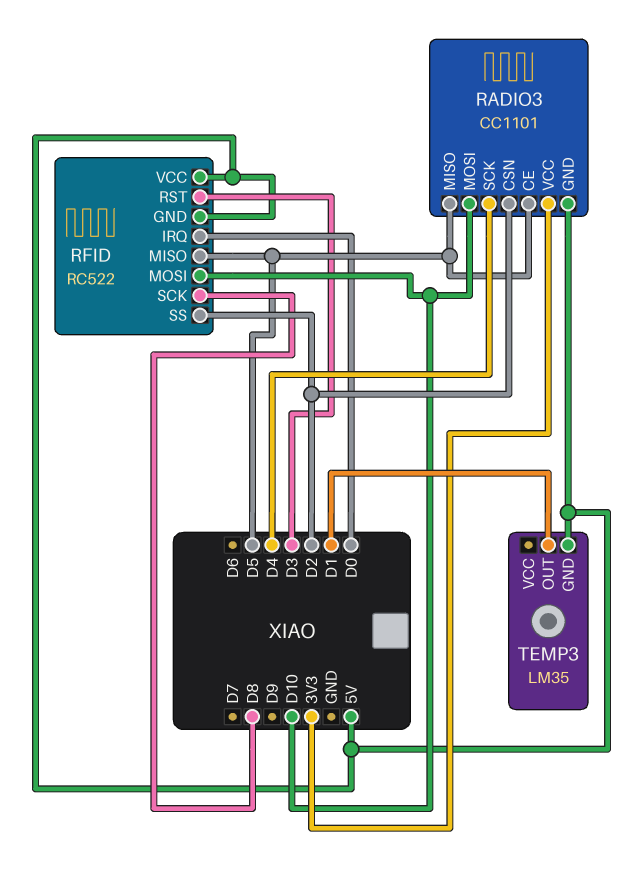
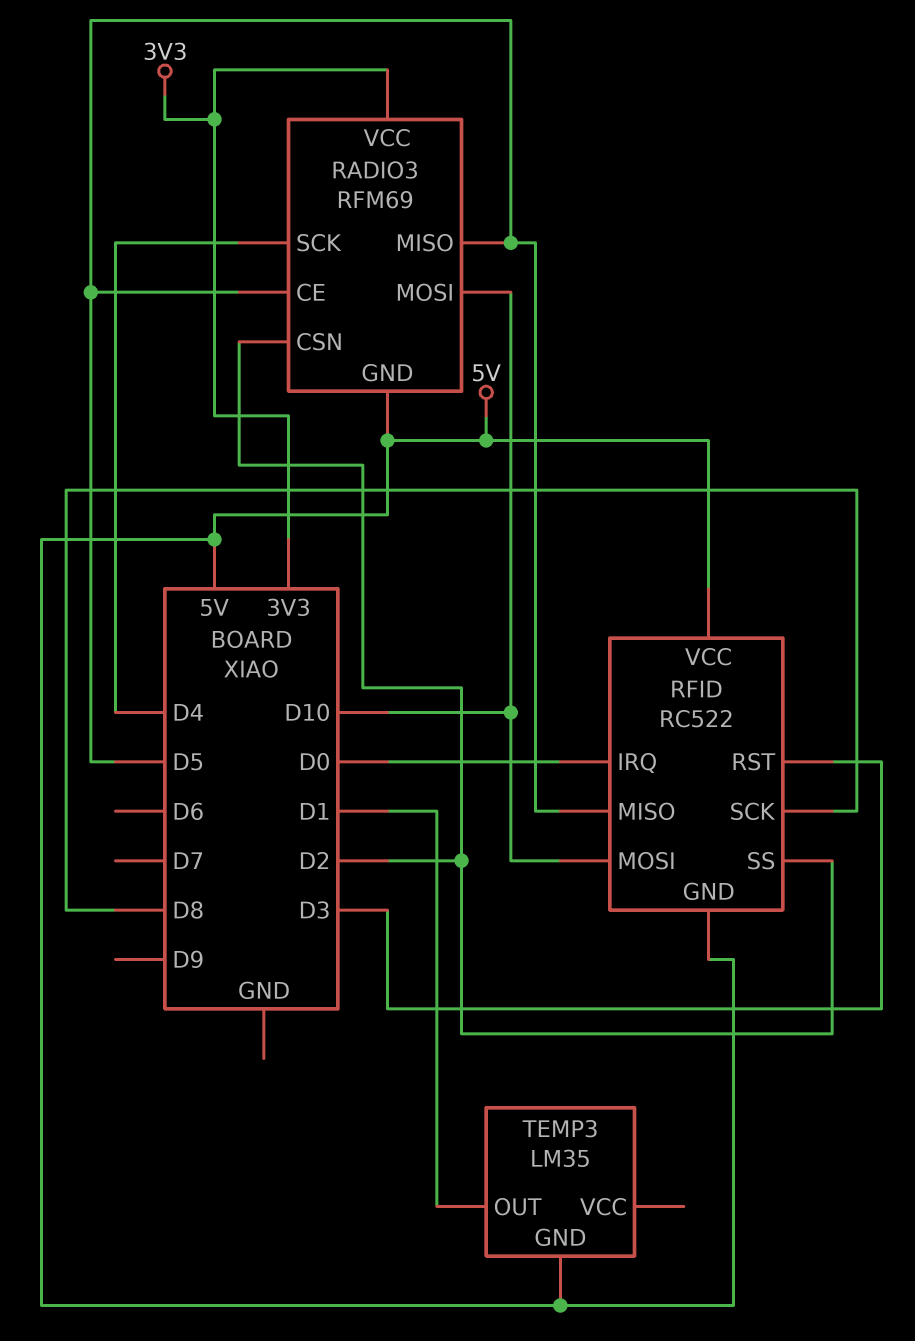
RADIO3: CC1101 -> RFM69

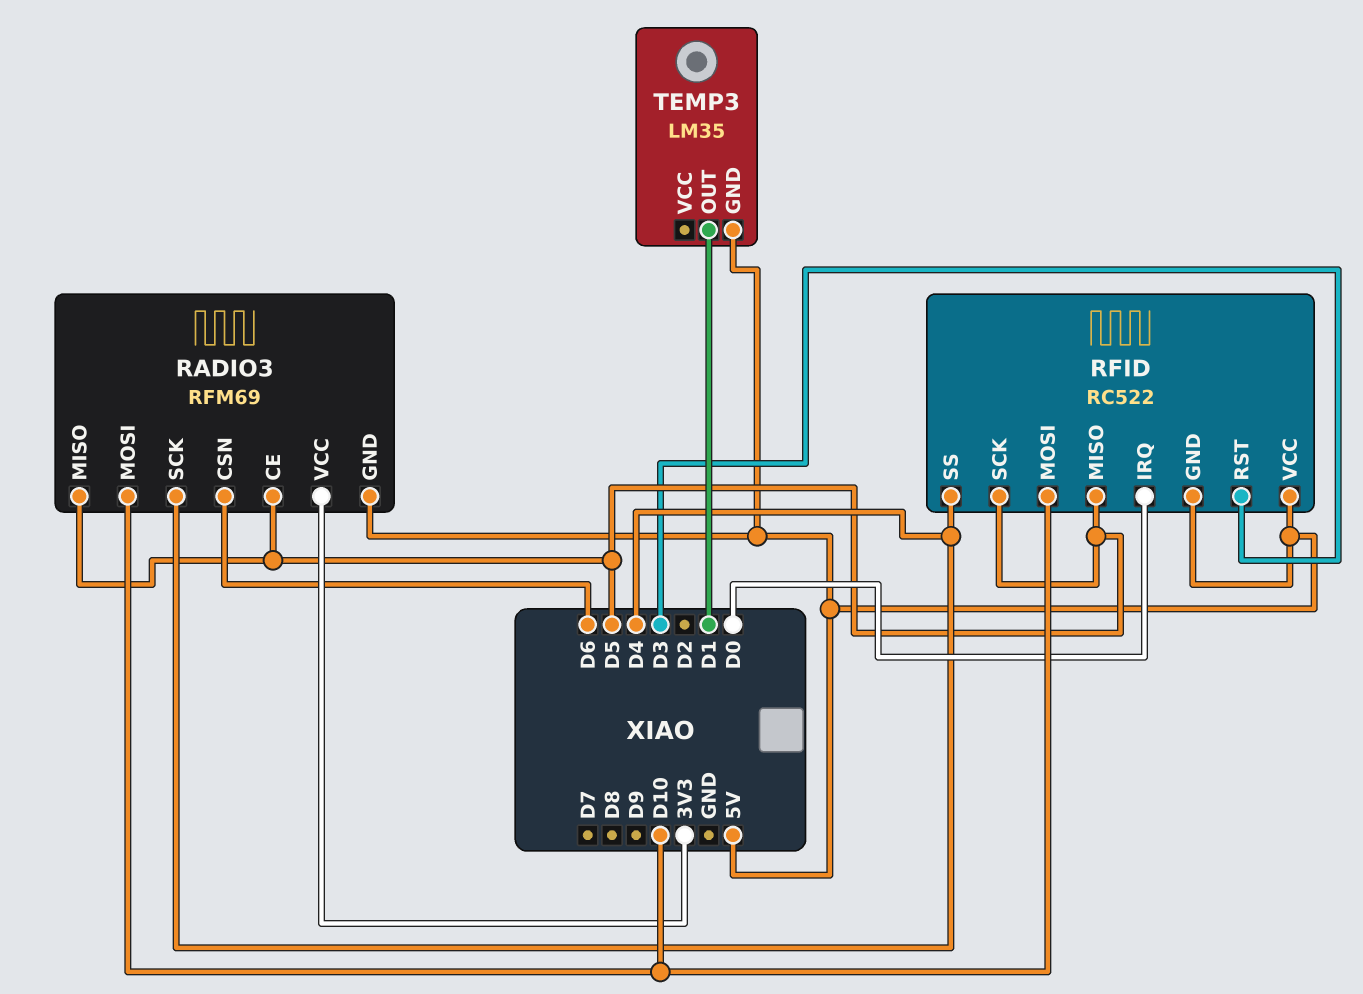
RADIO3 pin CSN: D2 -> D6
RFID pin SCK: D8 -> D5
RFID pin SS: D2 -> D4

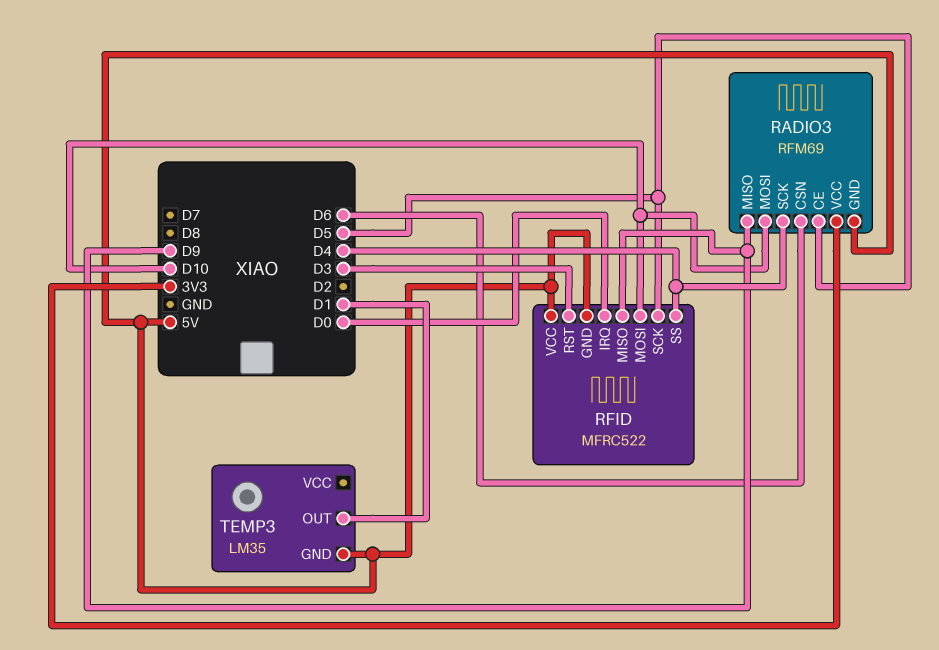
RADIO3 pin MISO: D5 -> D9
RFID: RC522 -> MFRC522
RFID pin MISO: D5 -> D9

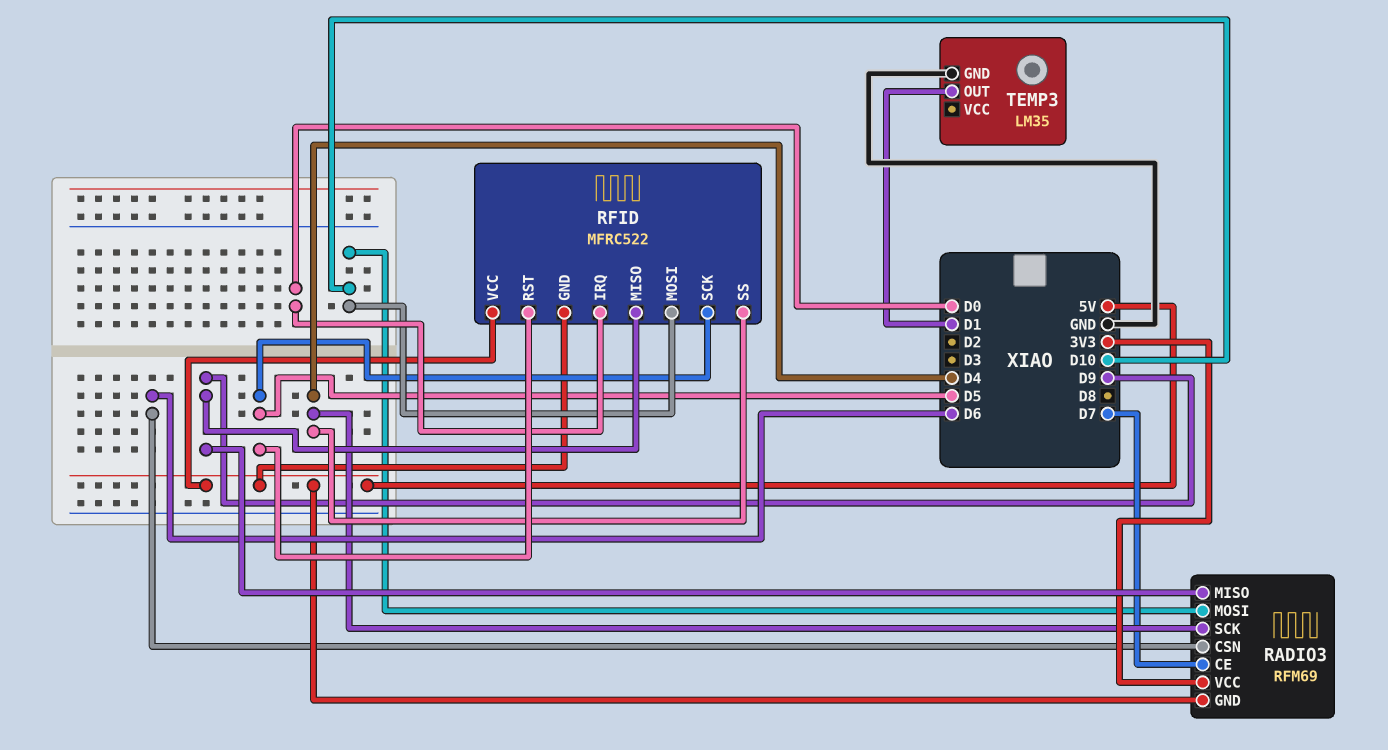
RADIO3 pin CE: D5 -> D7
RFID pin RST: D3 -> D5
TEMP3 pin GND: 5V -> GND

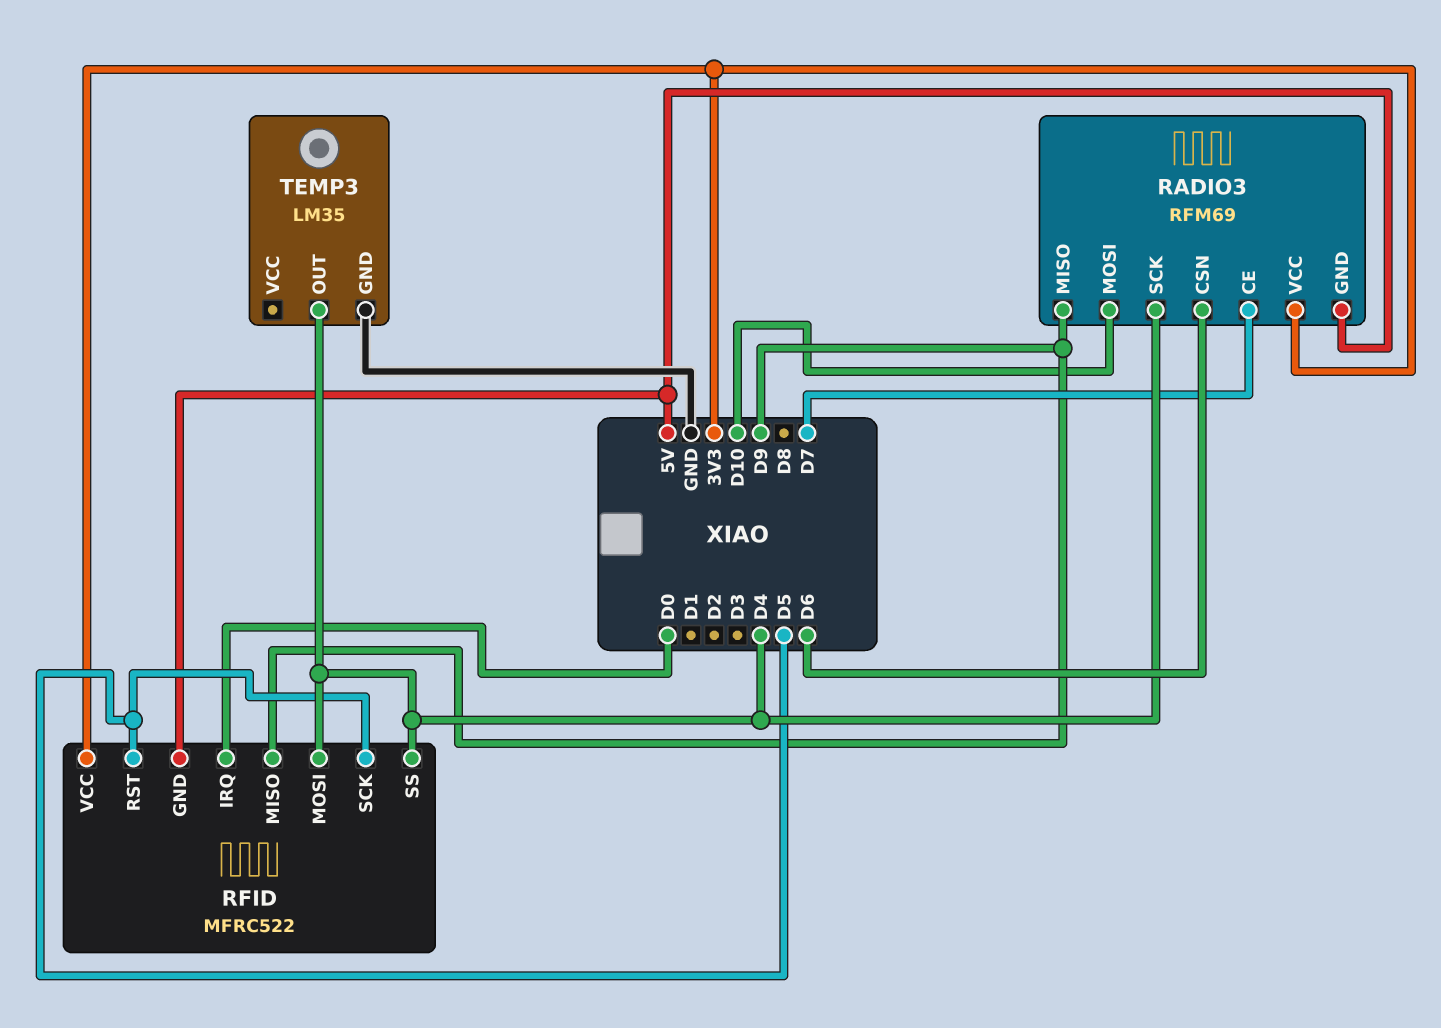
RFID pin MOSI: D10 -> D4
RFID pin VCC: 5V -> 3V3
TEMP3 pin OUT: D1 -> D4

